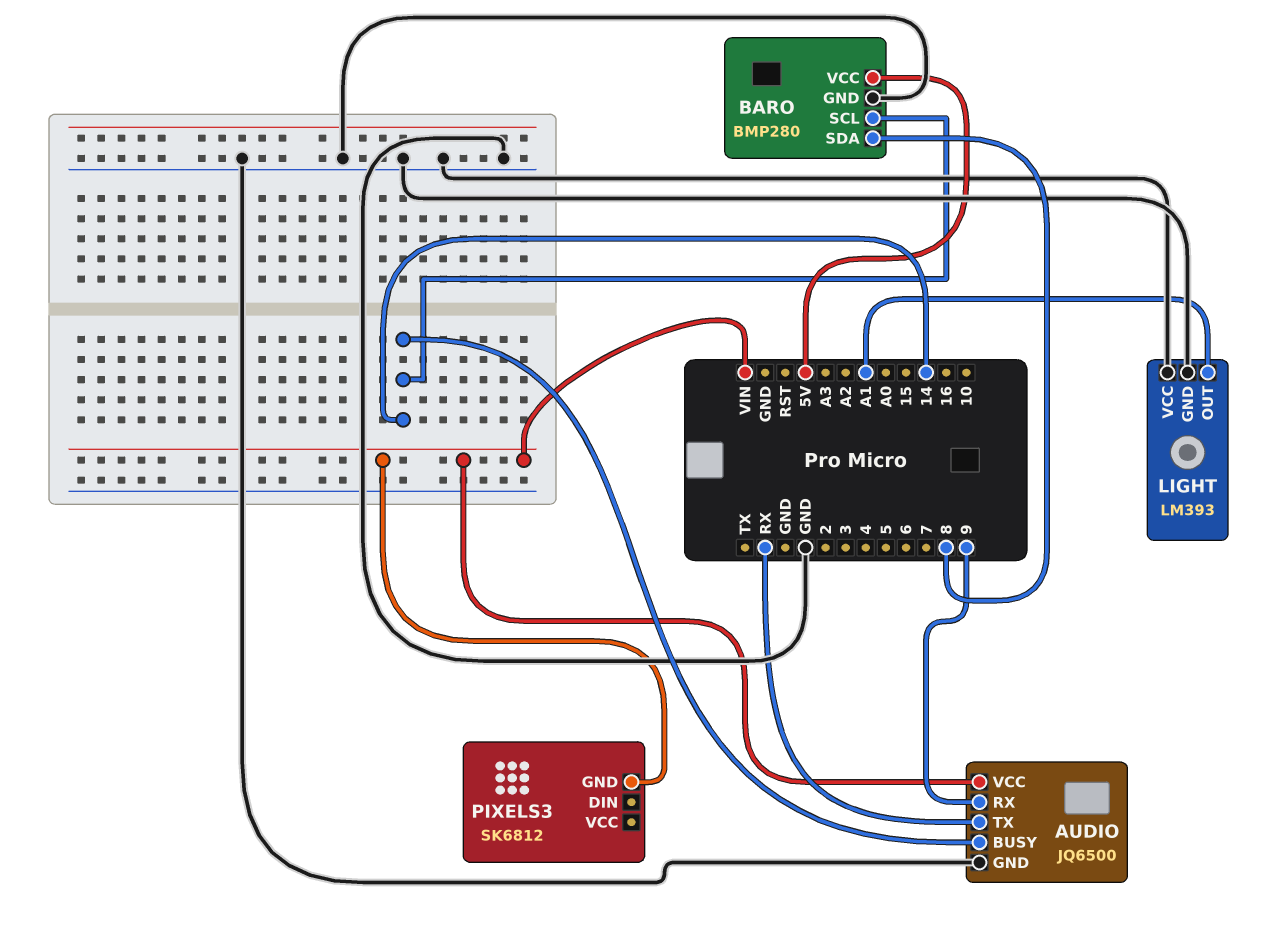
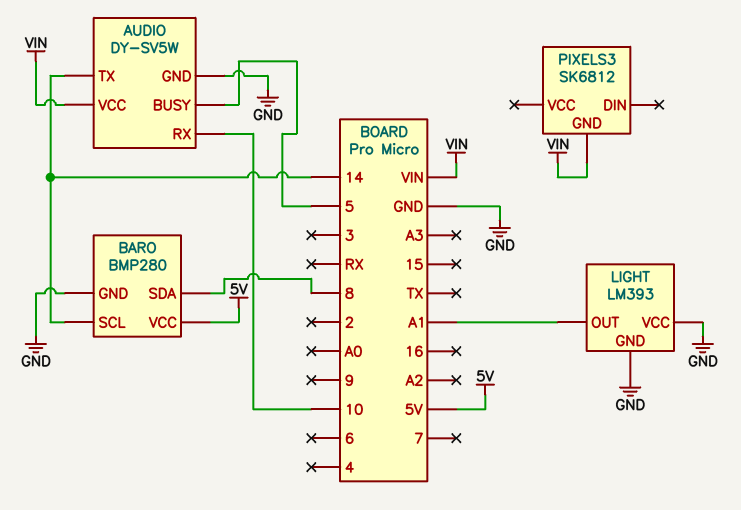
AUDIO: JQ6500 -> DY-SV5W
AUDIO pin BUSY: 14 -> 5
AUDIO pin RX: 9 -> 10
AUDIO pin TX: RX -> 14

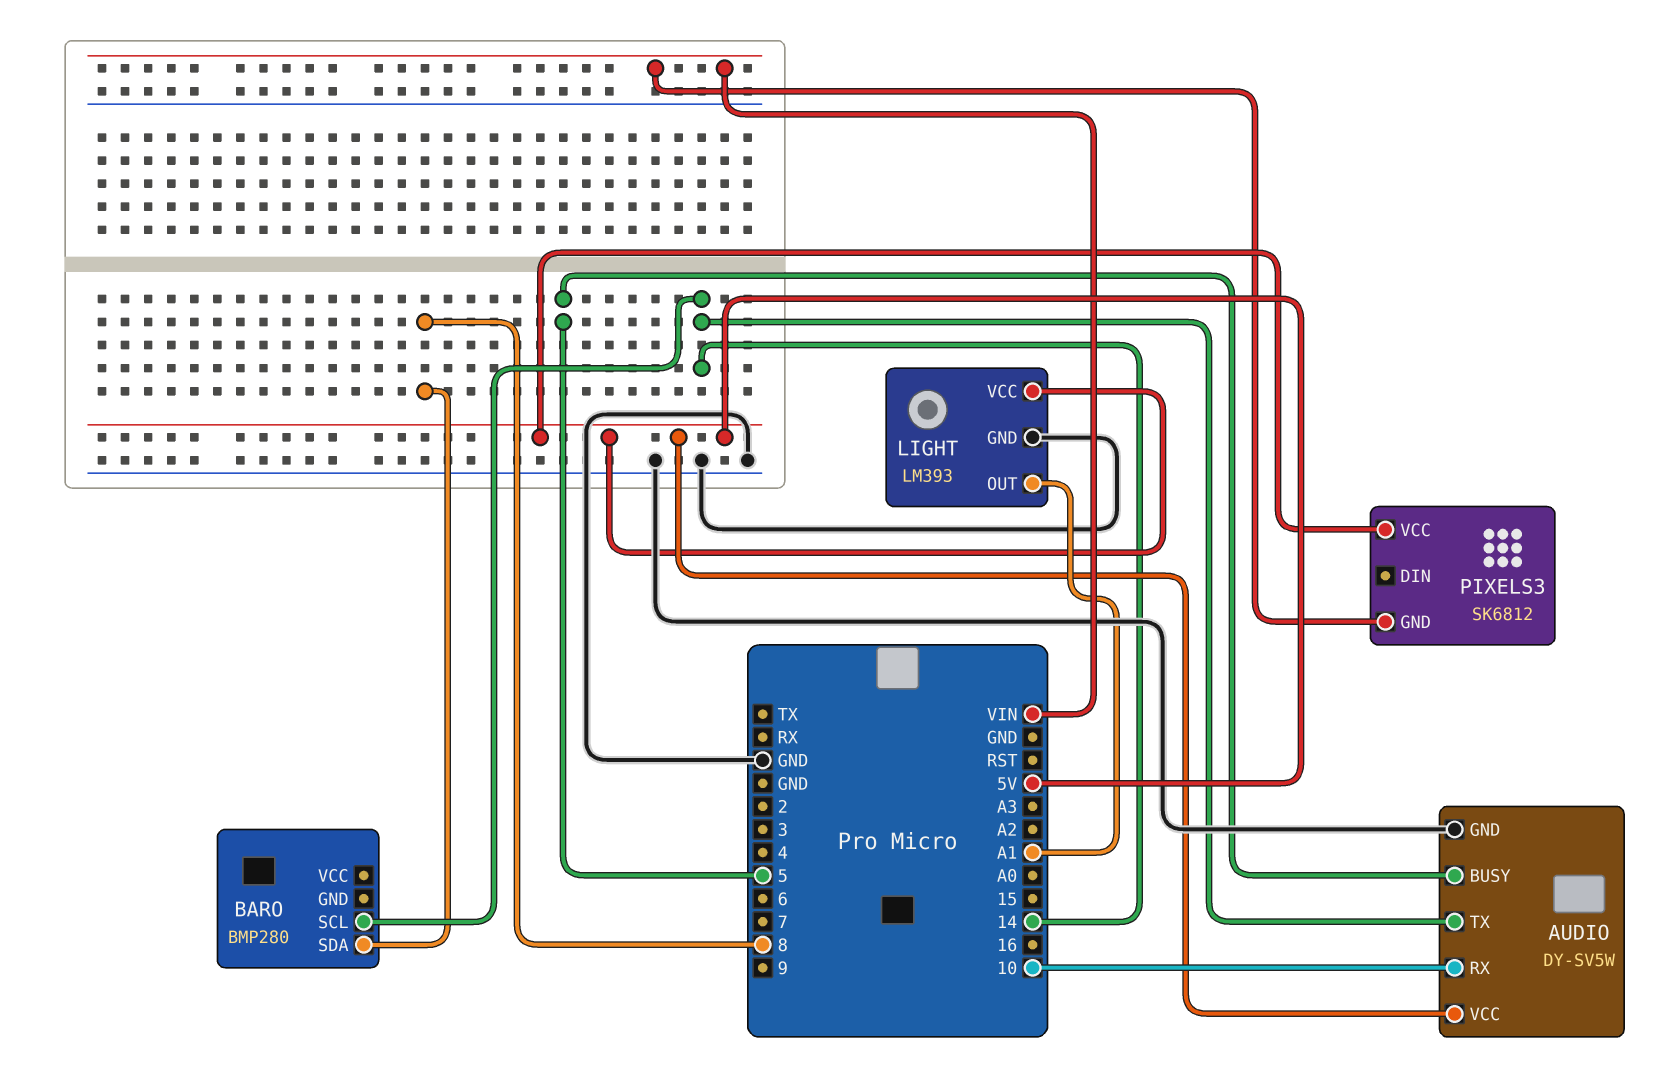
AUDIO pin VCC: VIN -> 5V
BARO pin GND: GND -> none
BARO pin VCC: 5V -> none
LIGHT pin VCC: GND -> 5V
PIXELS3 pin VCC: none -> 5V

